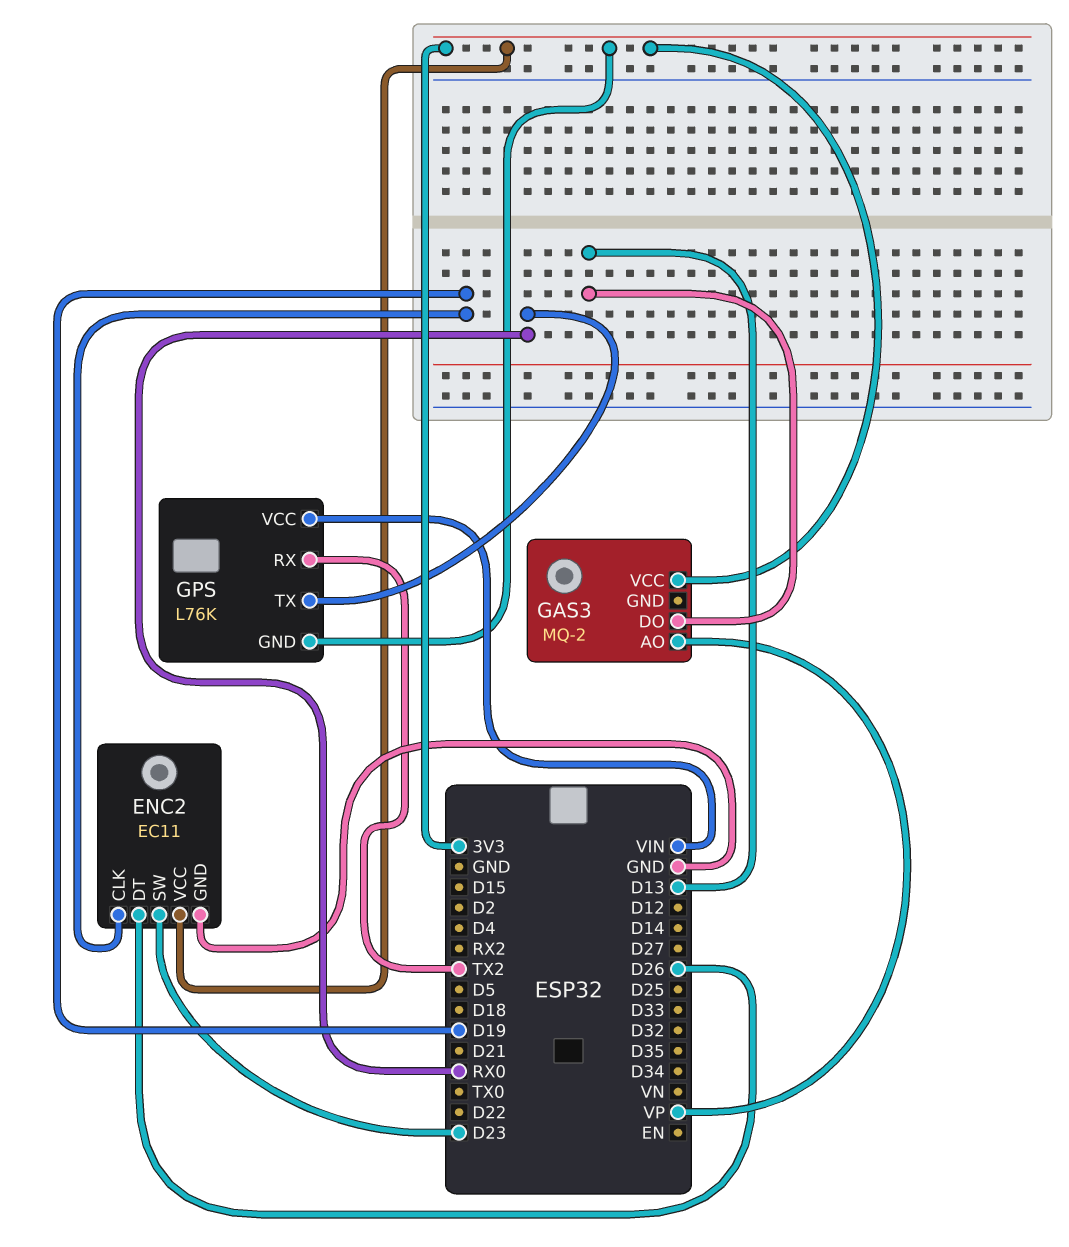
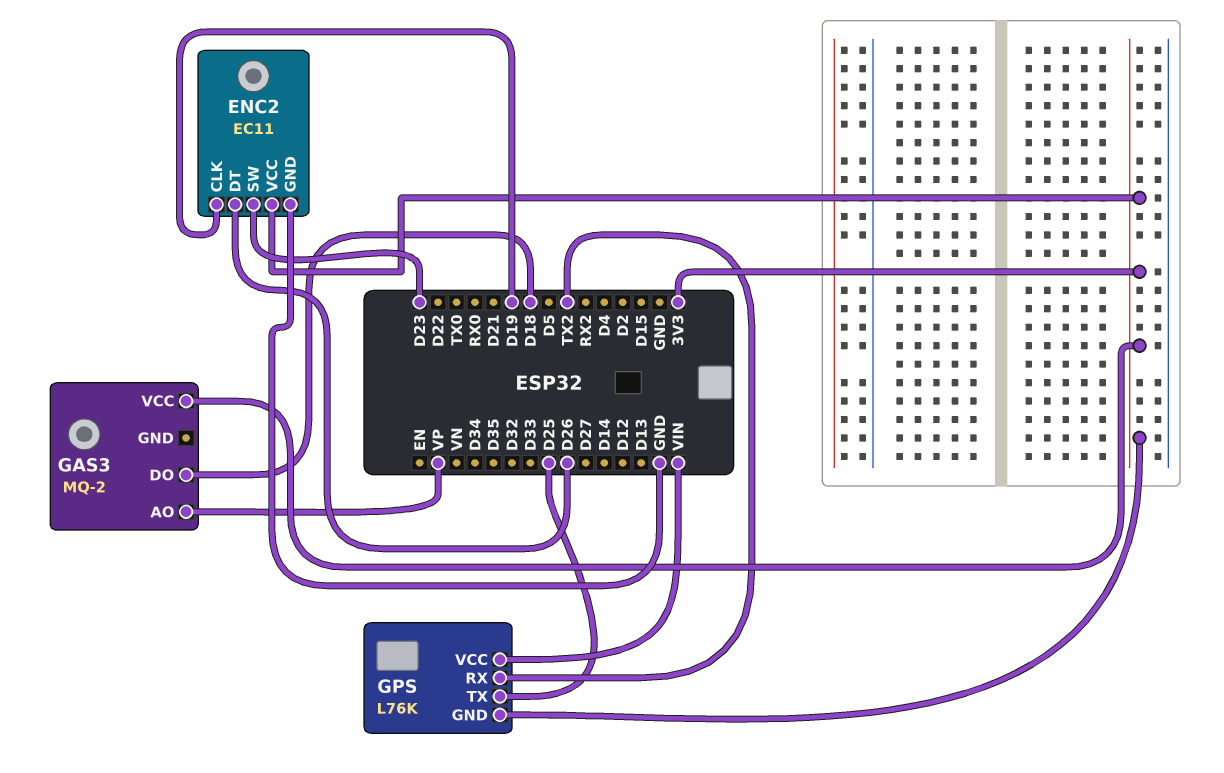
GAS3 pin DO: D13 -> D18
GPS pin TX: RX0 -> D25

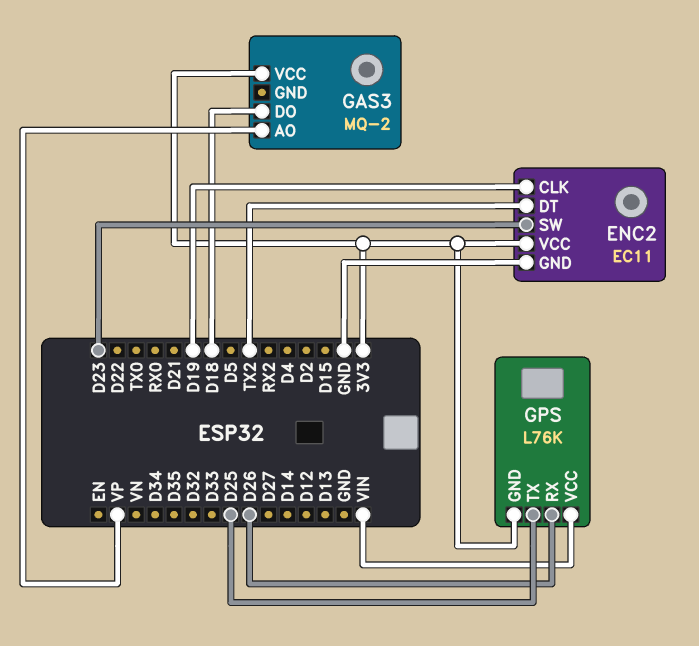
ENC2 pin DT: D26 -> TX2
GPS pin RX: TX2 -> D26

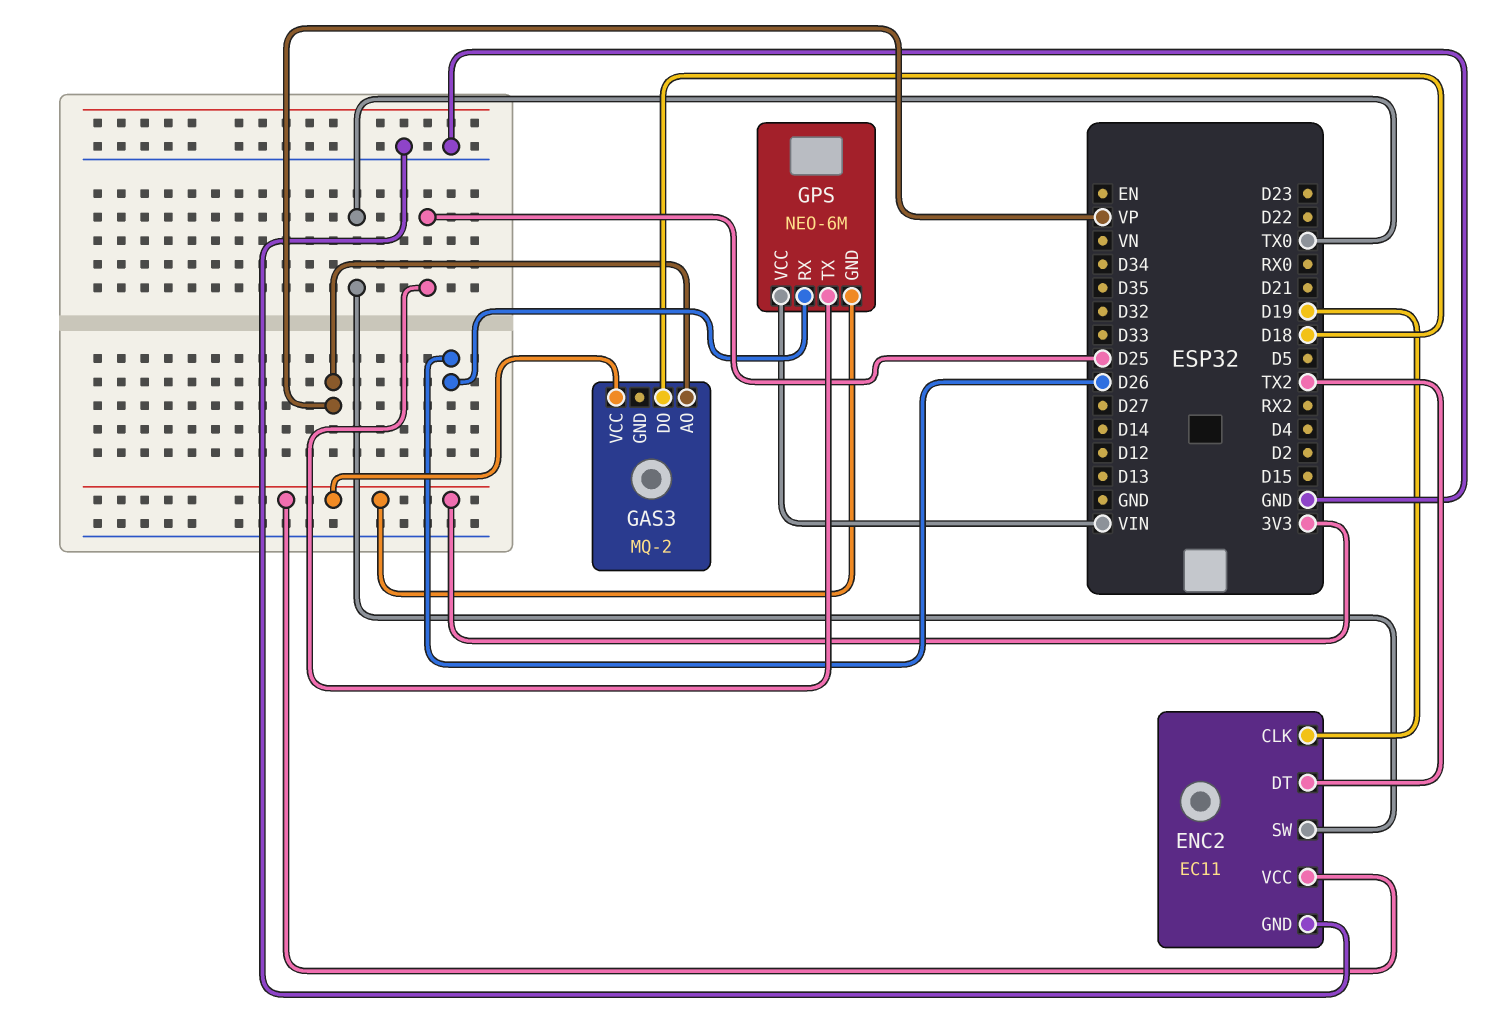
ENC2 pin SW: D23 -> TX0
GPS: L76K -> NEO-6M

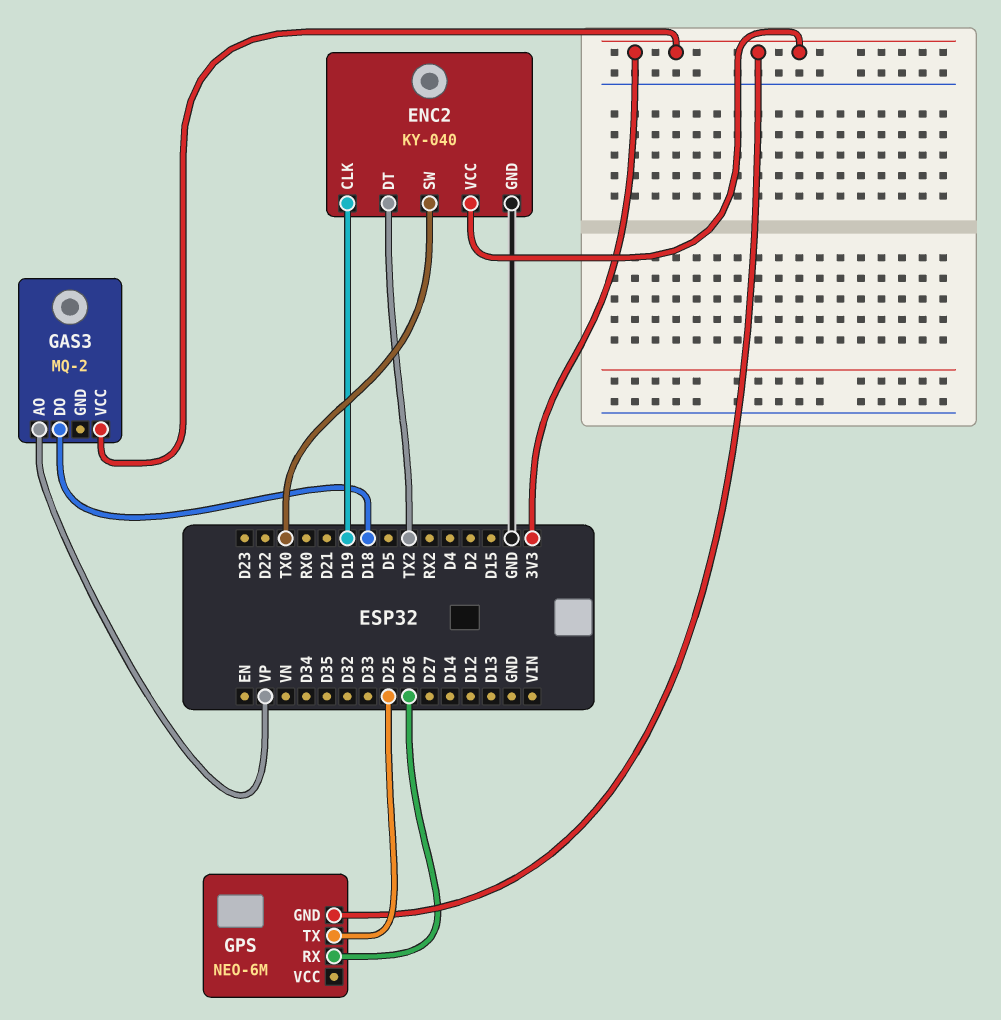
ENC2: EC11 -> KY-040
GPS pin VCC: VIN -> none

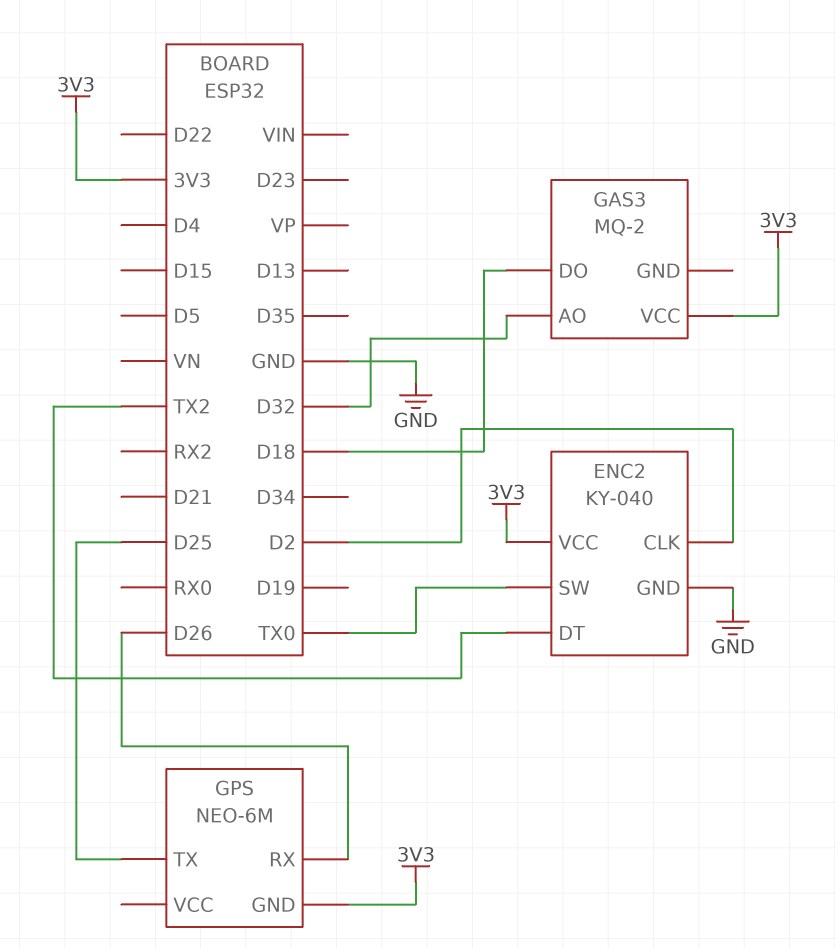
ENC2 pin CLK: D19 -> D2
GAS3 pin AO: VP -> D32

